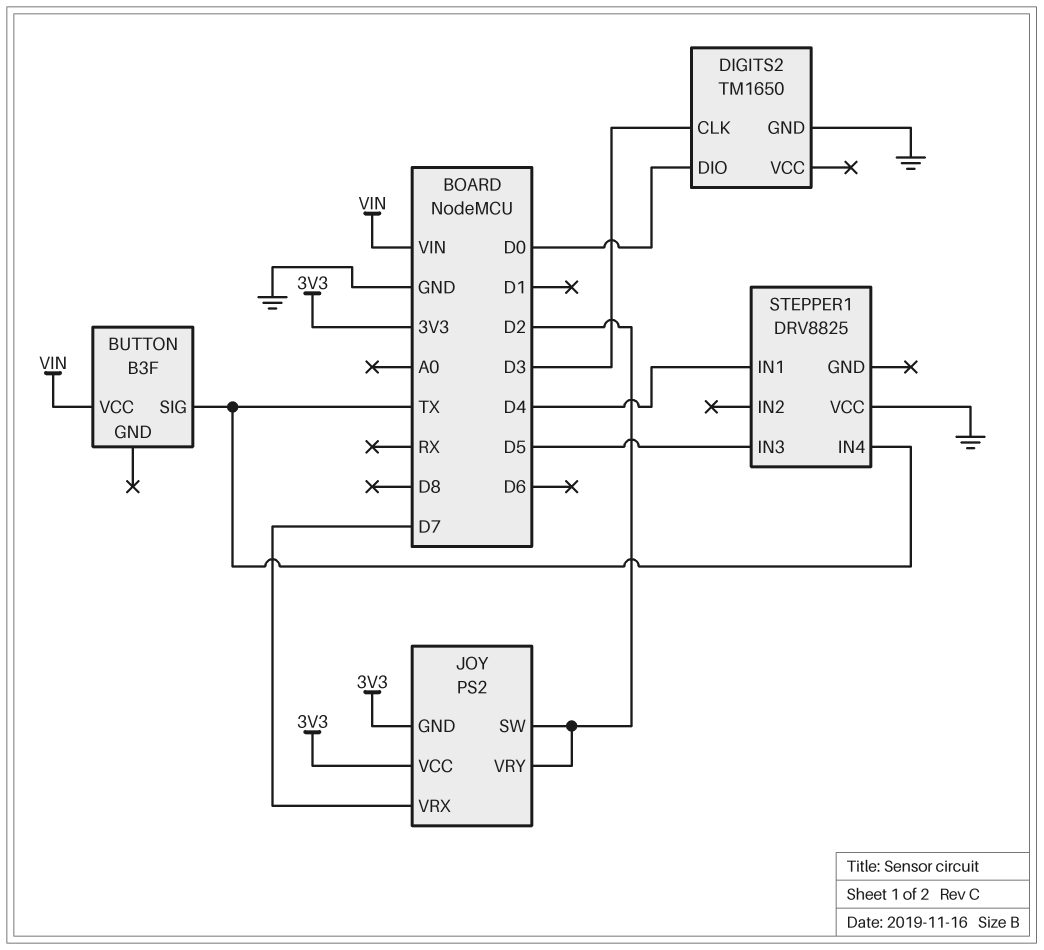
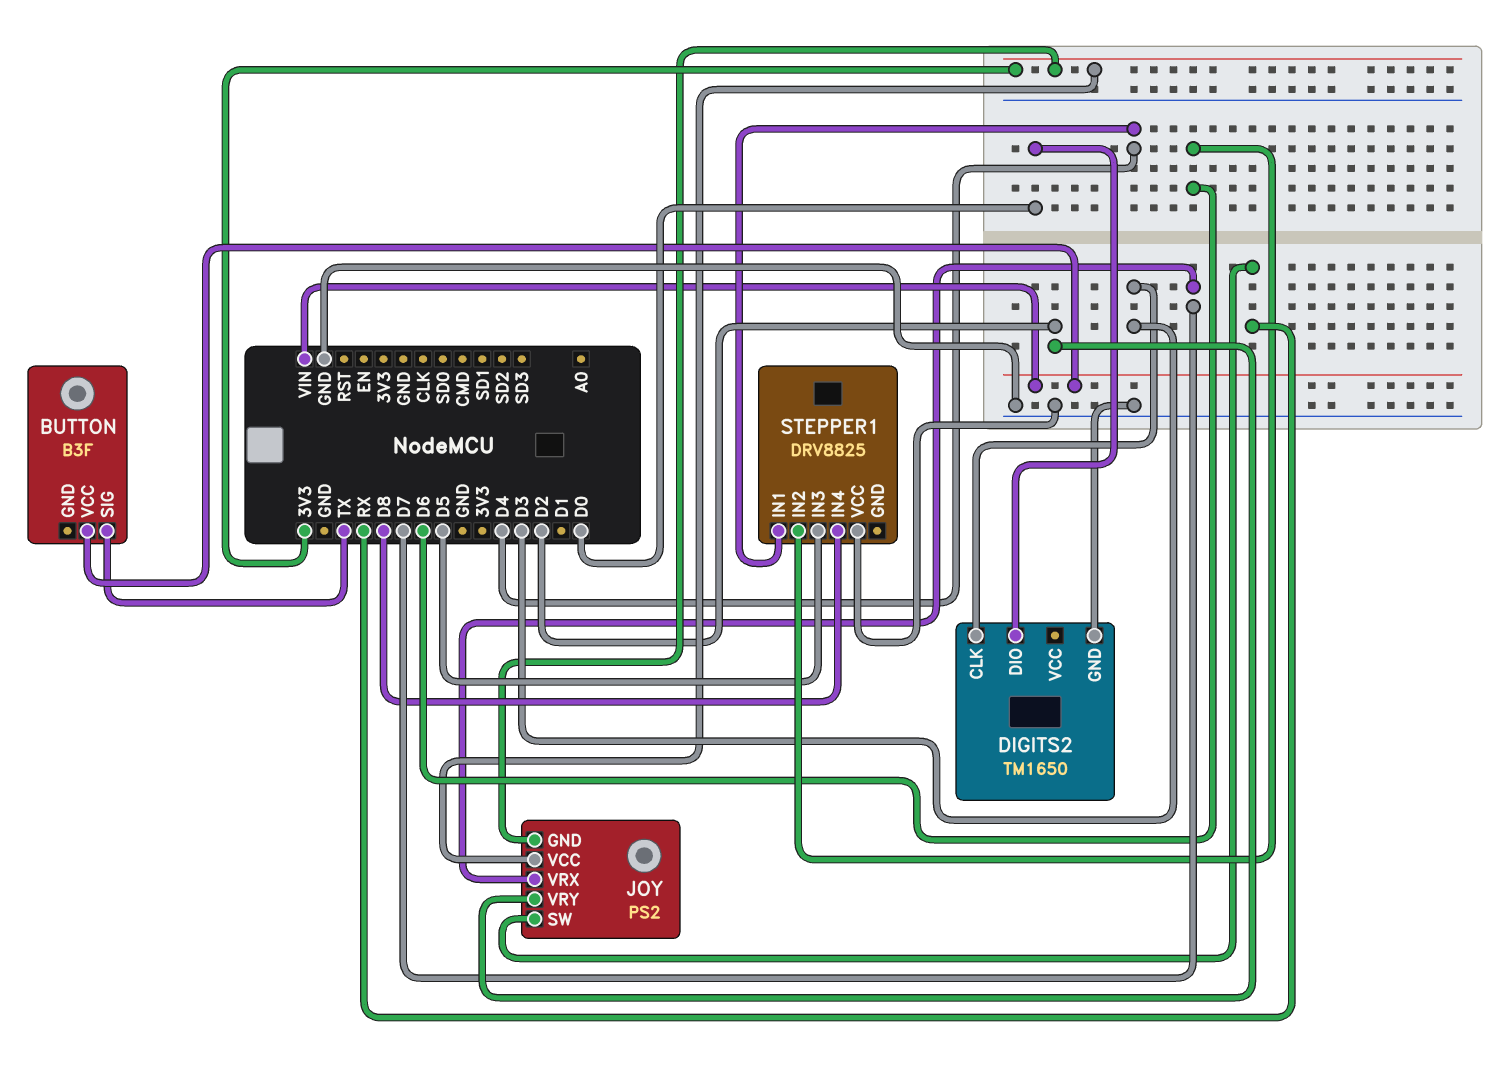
JOY pin SW: D2 -> RX
STEPPER1 pin IN2: none -> D6
STEPPER1 pin IN4: TX -> D8

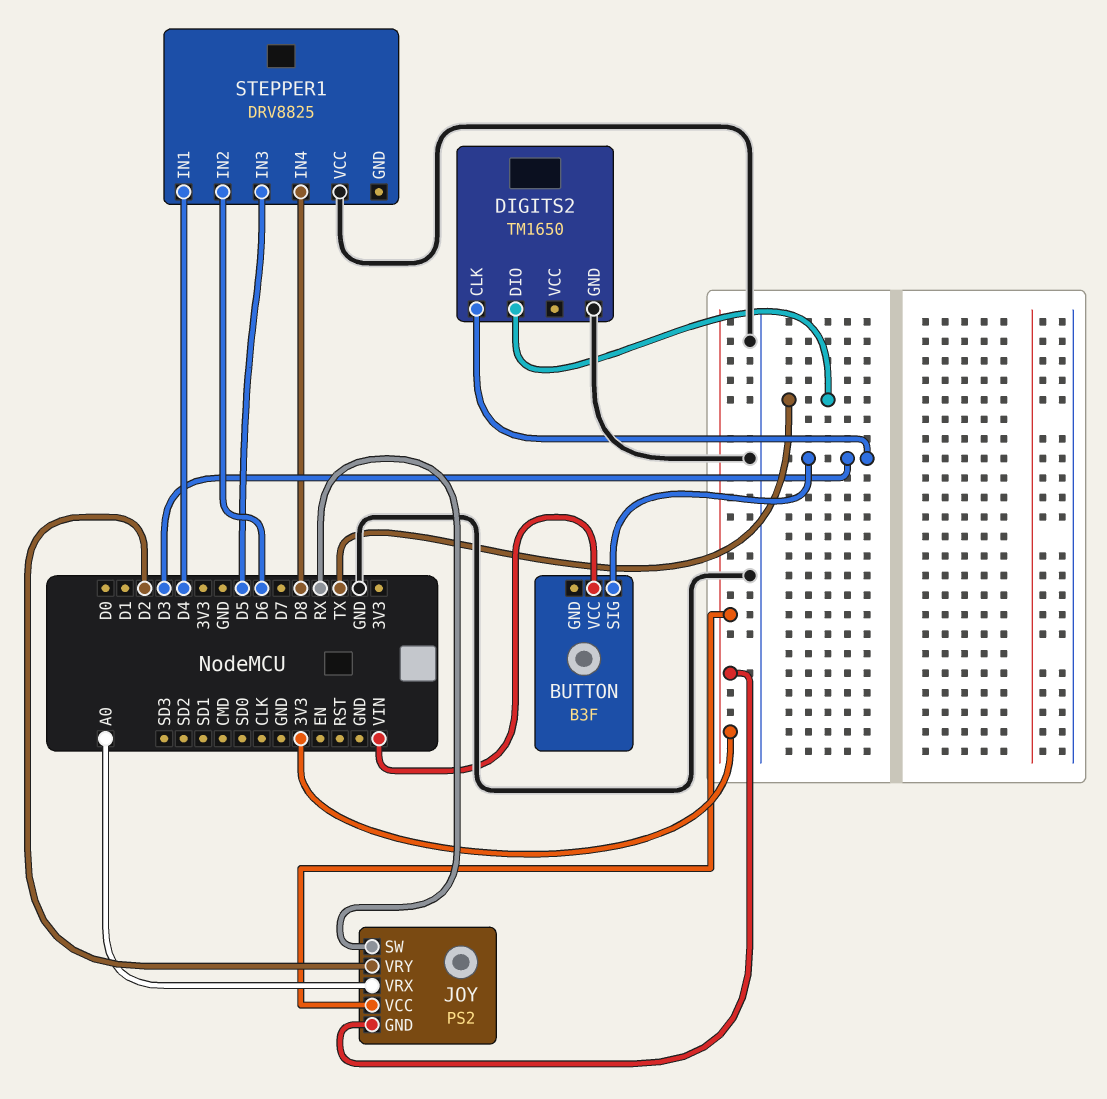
BUTTON pin SIG: TX -> D3
DIGITS2 pin DIO: D0 -> TX
JOY pin VRX: D7 -> A0

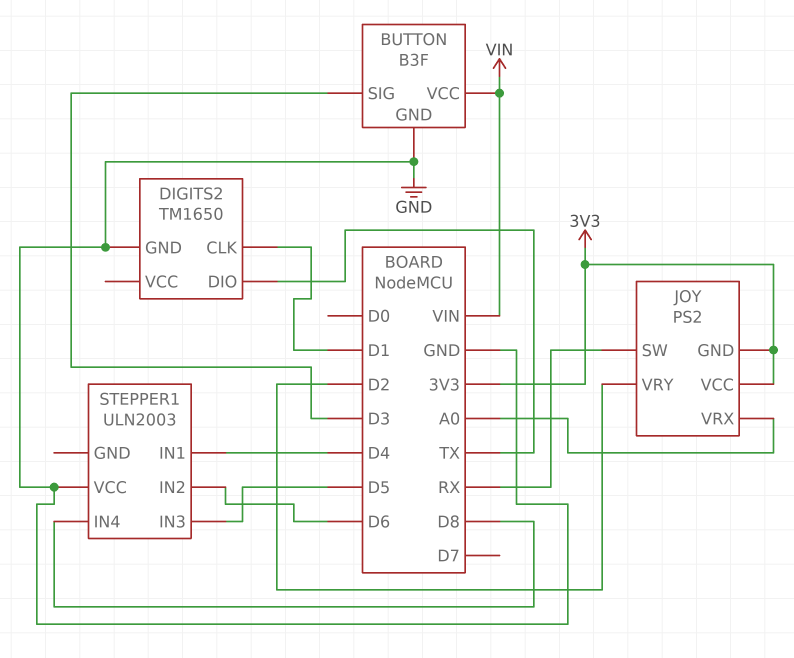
BUTTON pin GND: none -> GND
DIGITS2 pin CLK: D3 -> D1
STEPPER1: DRV8825 -> ULN2003

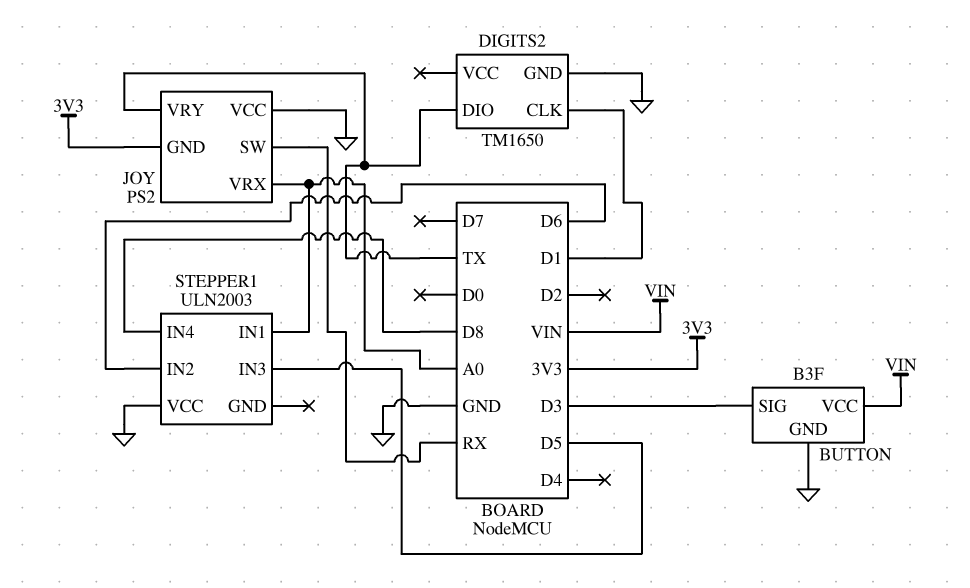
JOY pin VCC: 3V3 -> GND
JOY pin VRY: D2 -> TX
STEPPER1 pin IN1: D4 -> A0

